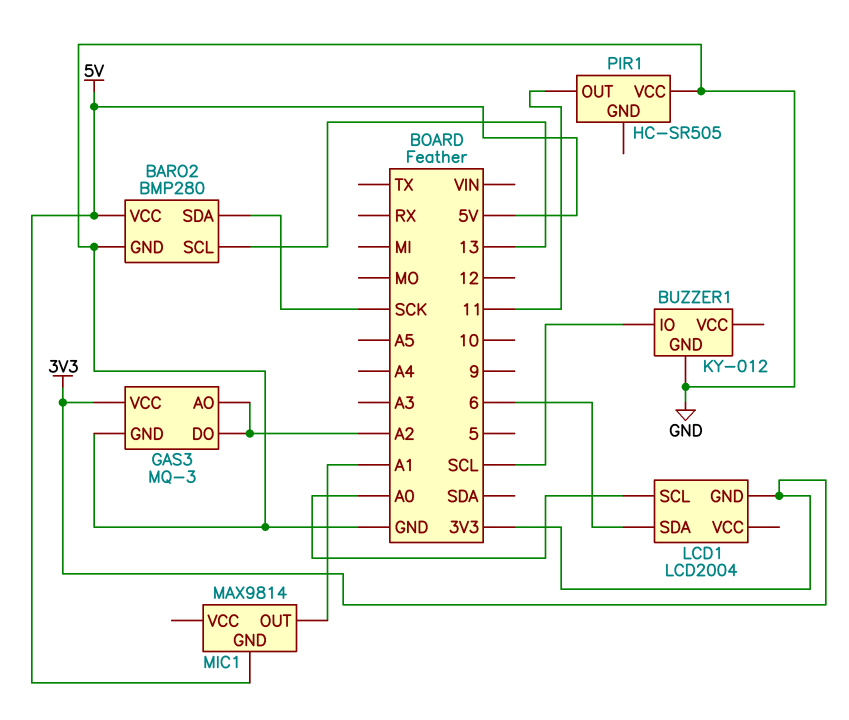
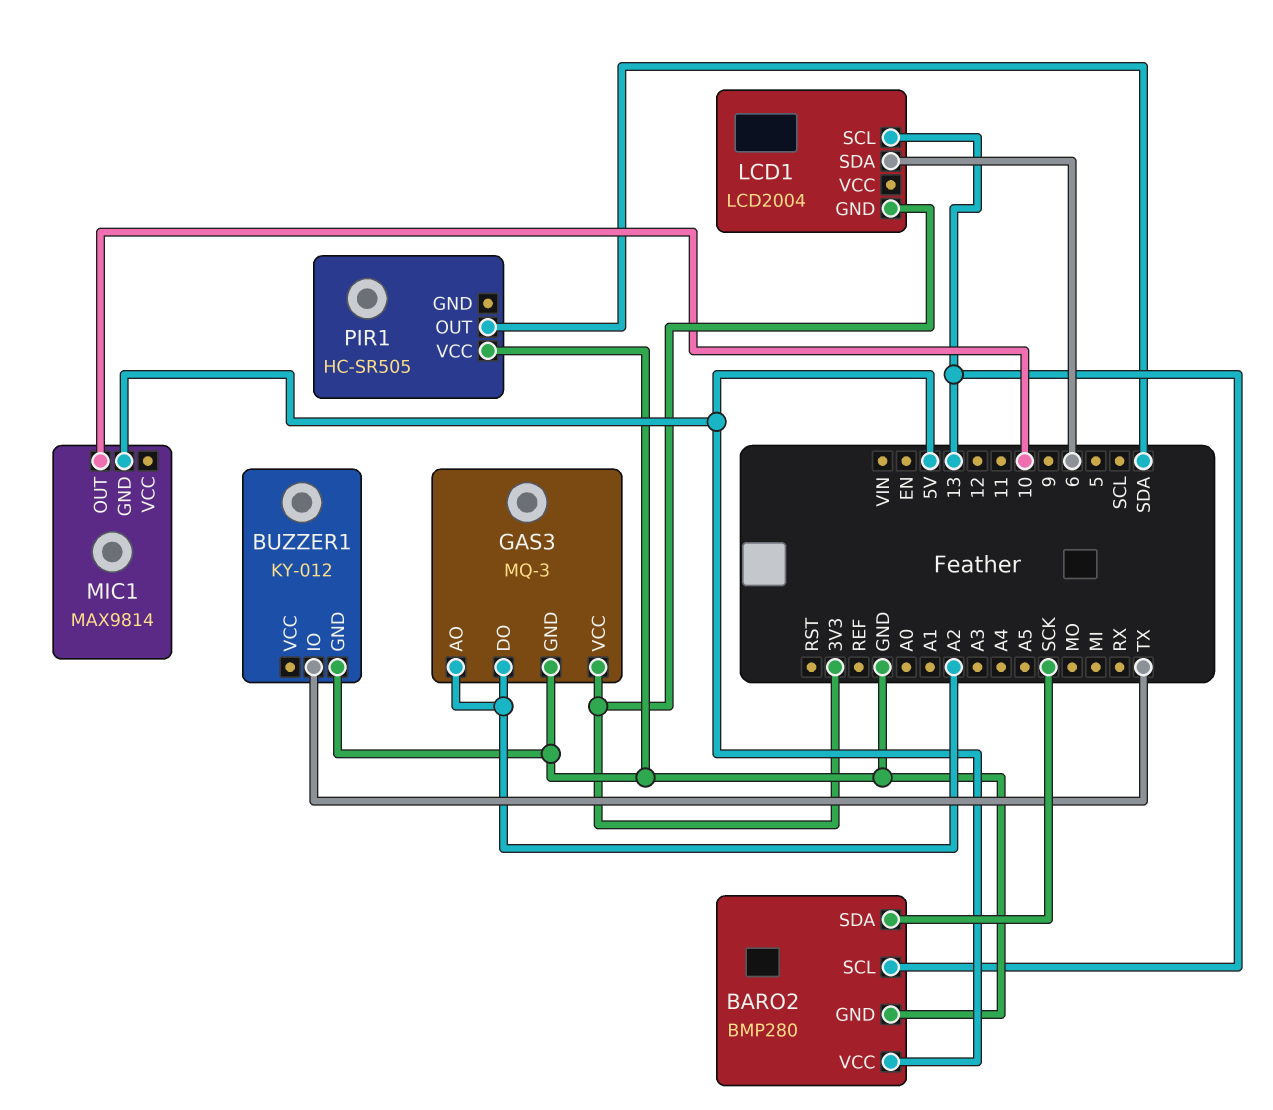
BUZZER1 pin IO: SCL -> TX
LCD1 pin SCL: A0 -> 13
MIC1 pin OUT: A1 -> 10
PIR1 pin OUT: 11 -> SDA

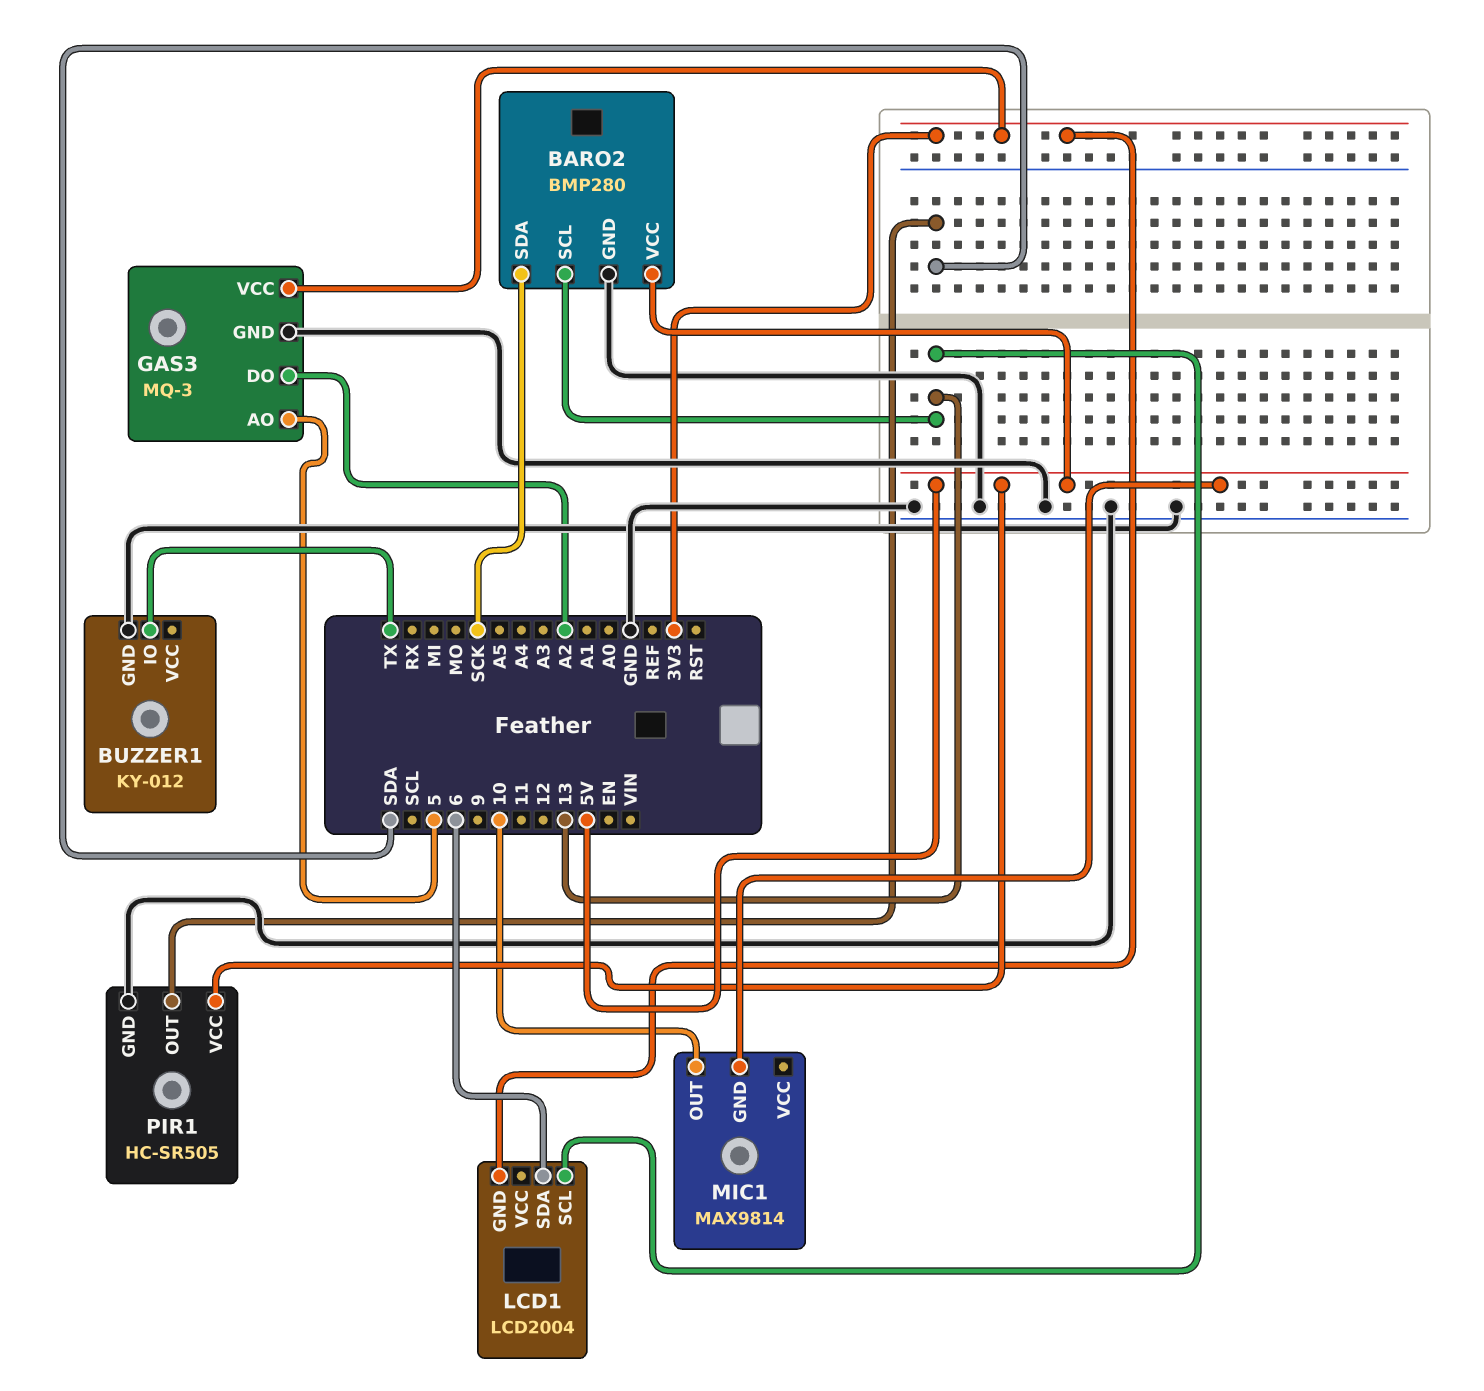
GAS3 pin AO: A2 -> 5
PIR1 pin GND: none -> GND
PIR1 pin VCC: GND -> 5V

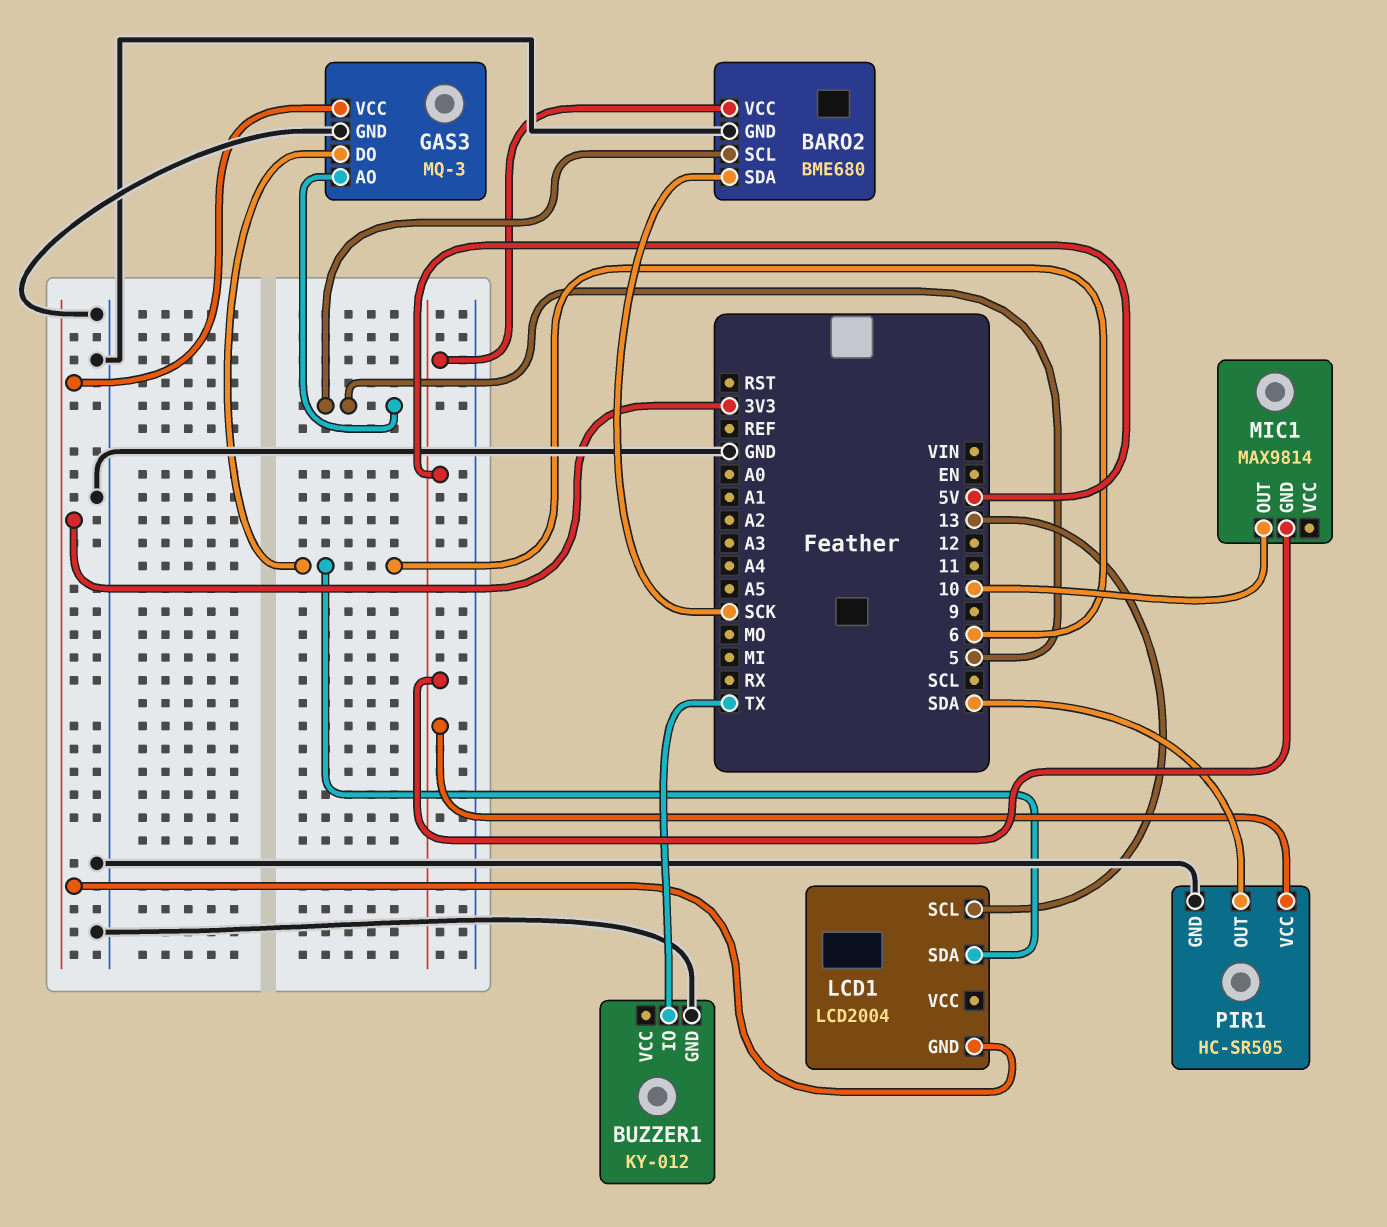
BARO2: BMP280 -> BME680
BARO2 pin SCL: 13 -> 5
GAS3 pin DO: A2 -> 6

